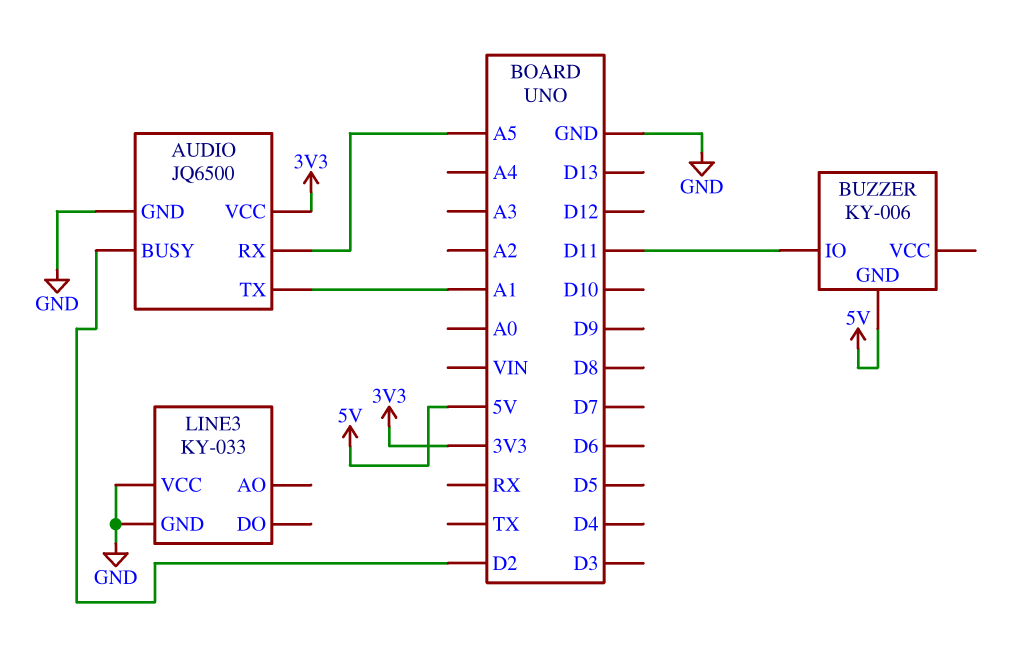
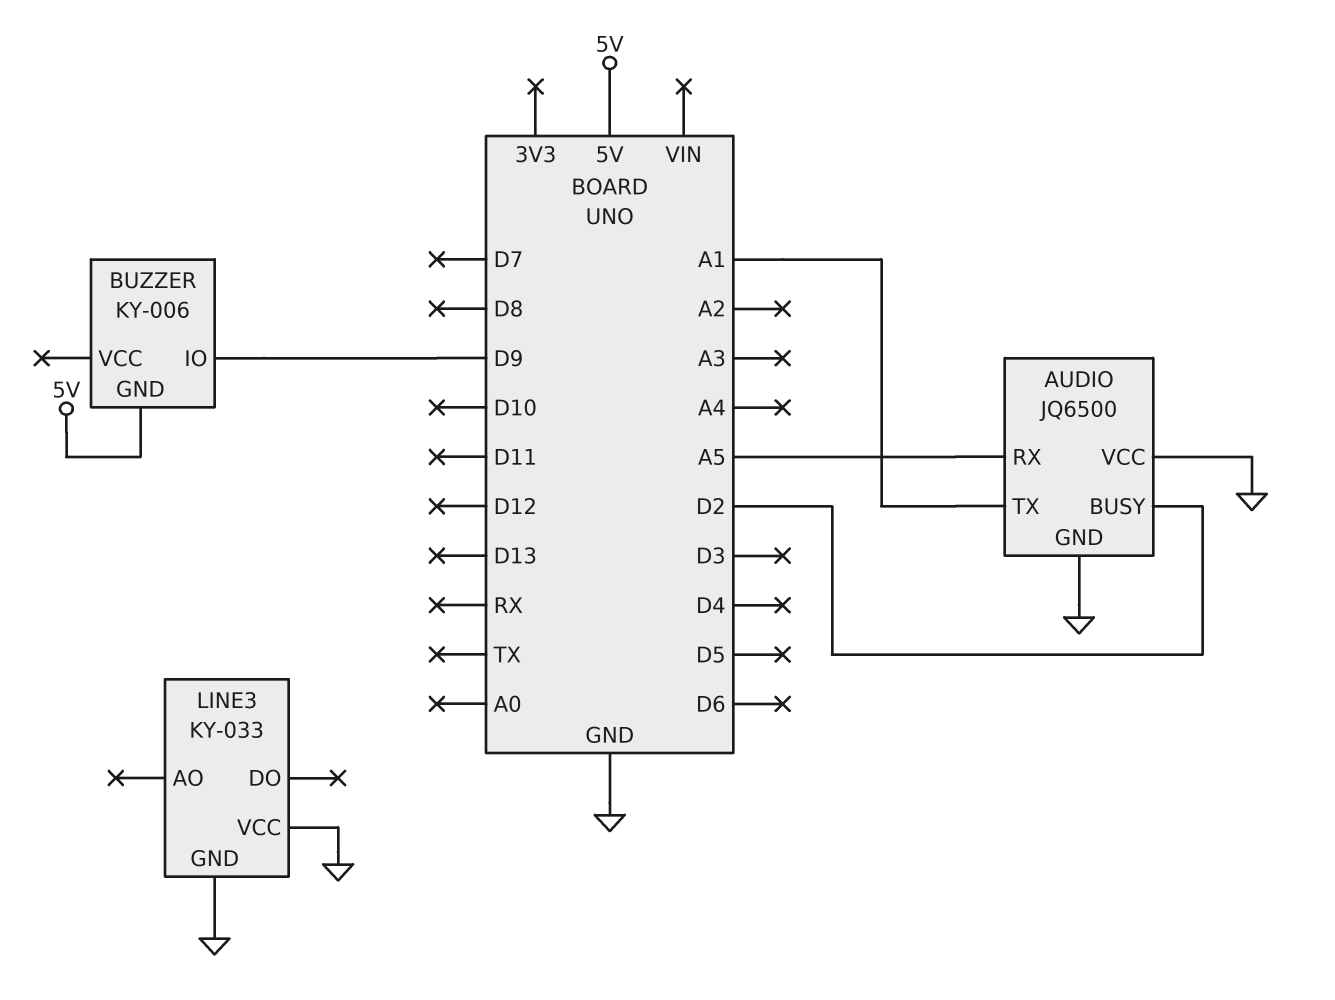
AUDIO pin VCC: 3V3 -> GND
BUZZER pin IO: D11 -> D9

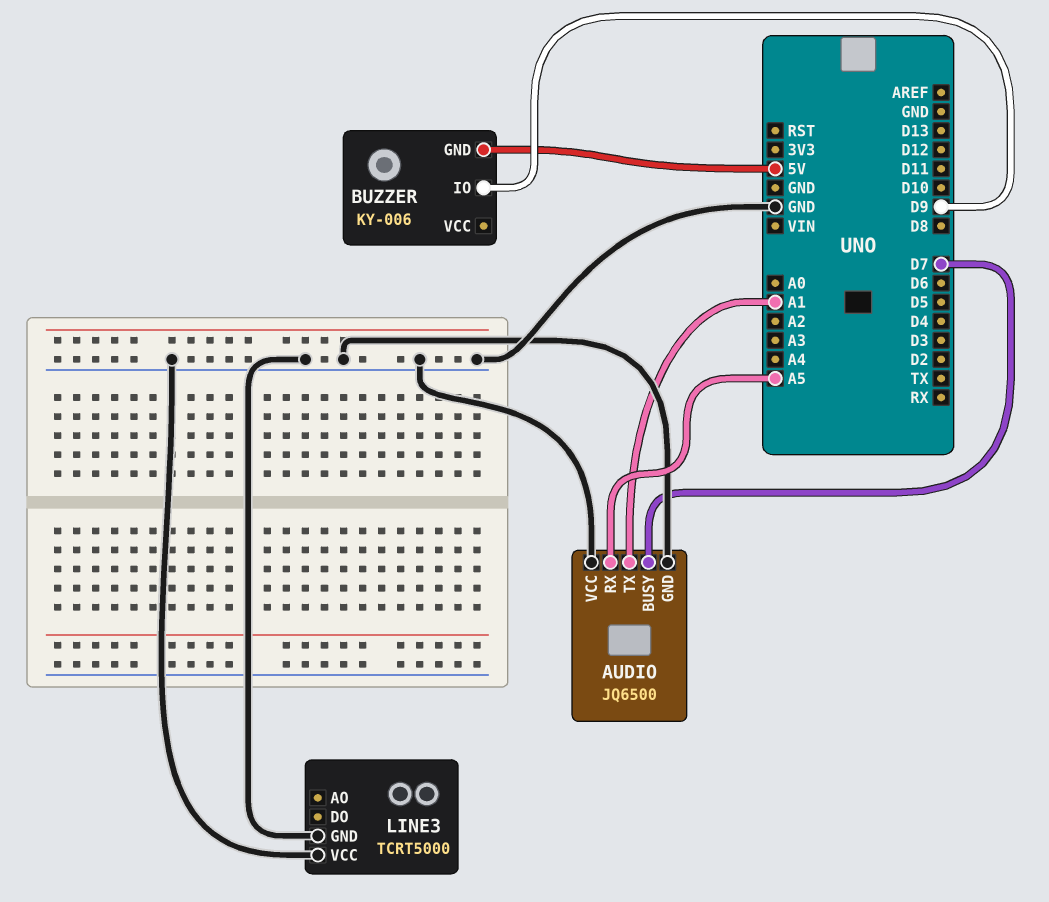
AUDIO pin BUSY: D2 -> D7
LINE3: KY-033 -> TCRT5000

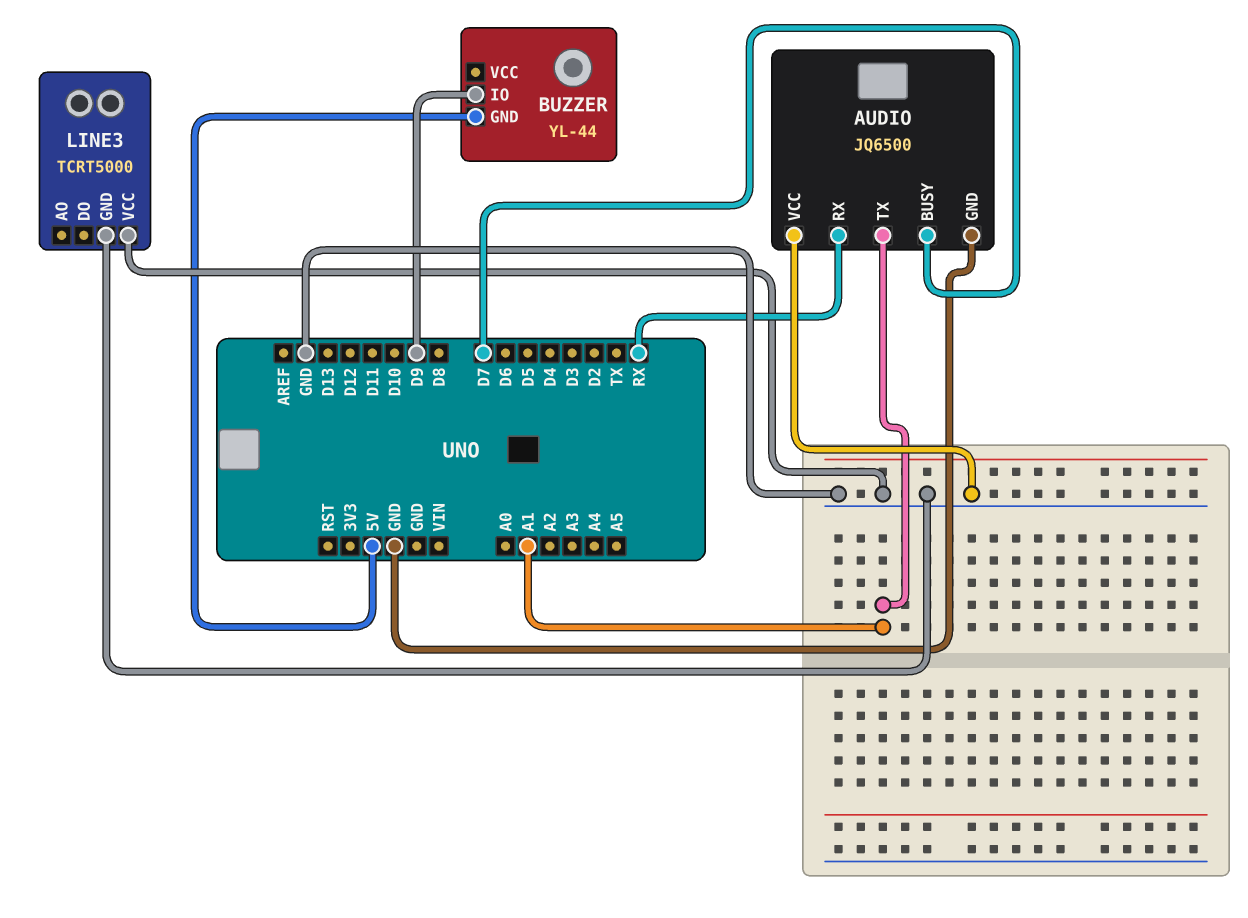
AUDIO pin RX: A5 -> RX
BUZZER: KY-006 -> YL-44

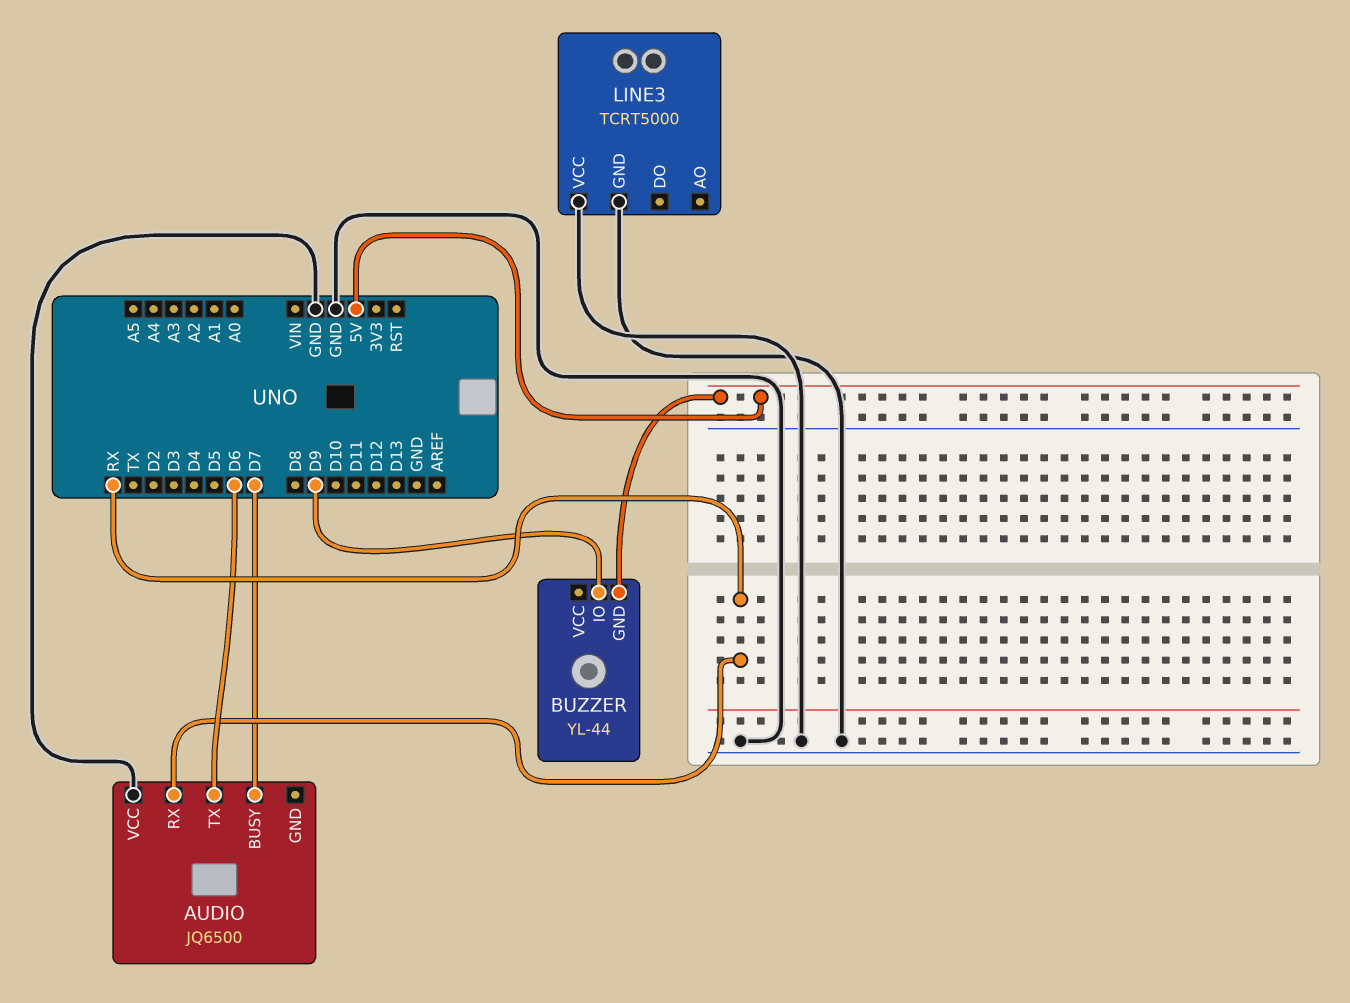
AUDIO pin GND: GND -> none
AUDIO pin TX: A1 -> D6

